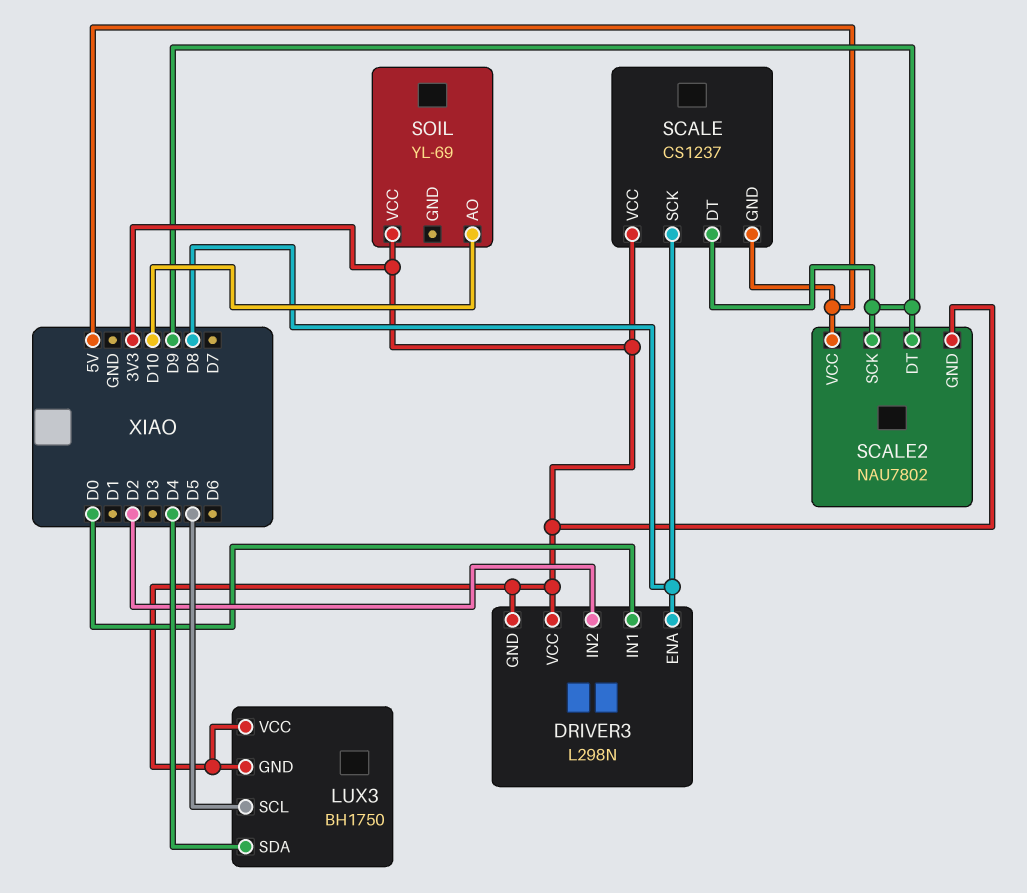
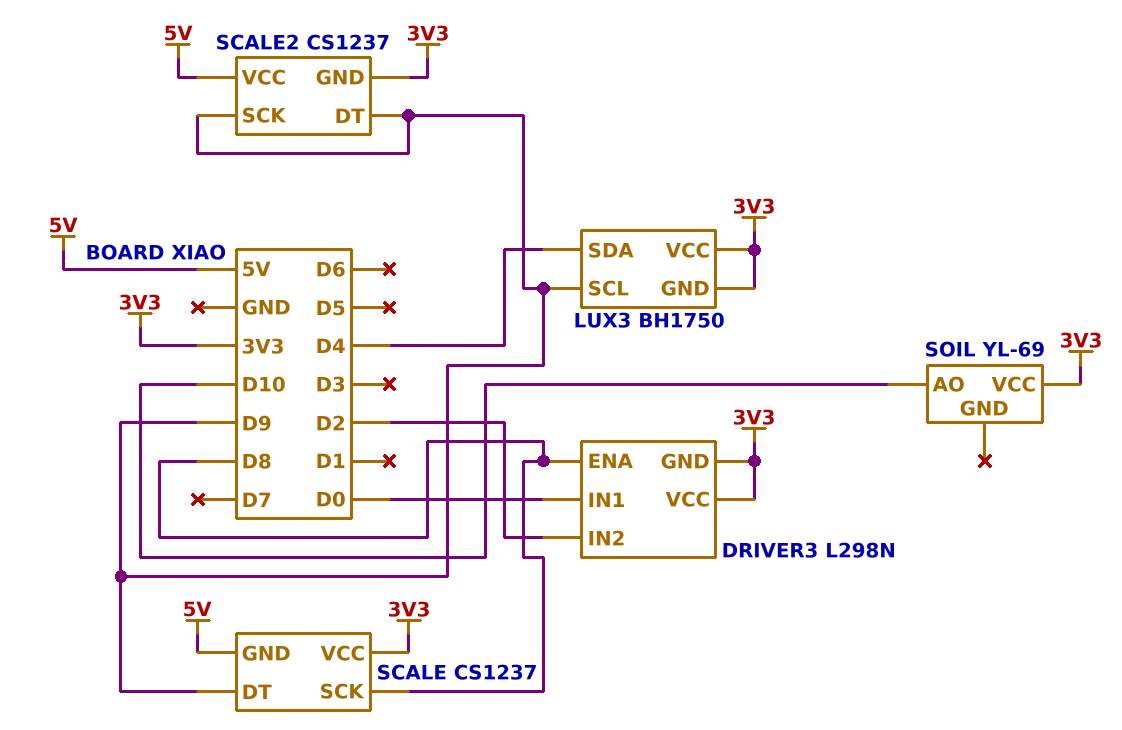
LUX3 pin SCL: D5 -> D9
SCALE2: NAU7802 -> CS1237

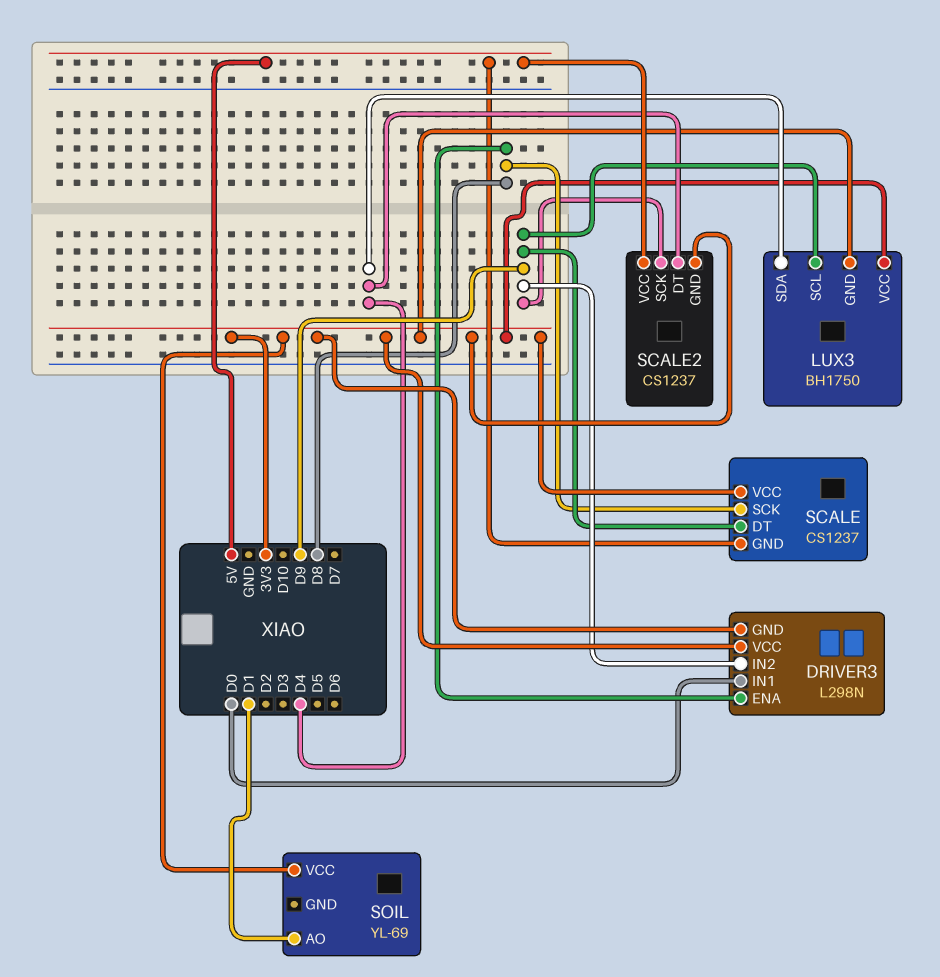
DRIVER3 pin IN2: D2 -> D9
SCALE2 pin DT: D9 -> D4
SOIL pin AO: D10 -> D1

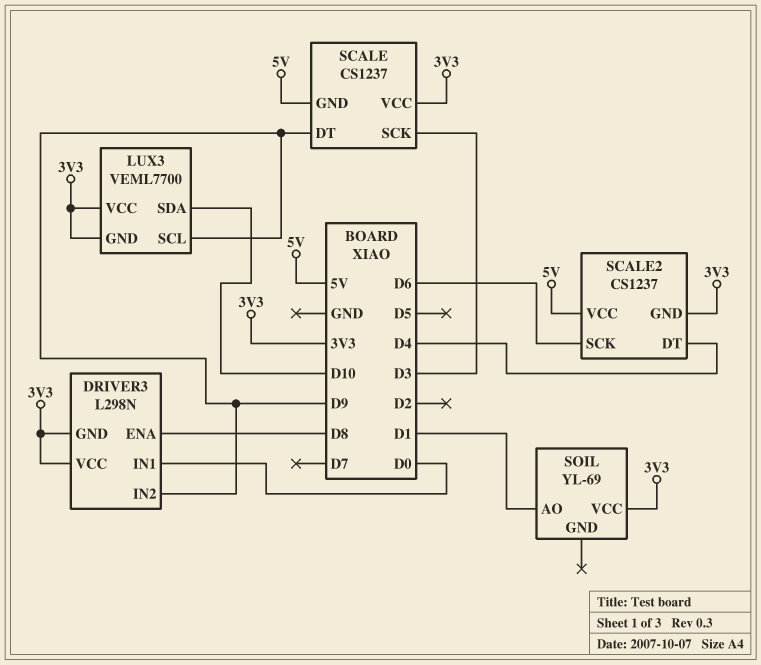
LUX3: BH1750 -> VEML7700
LUX3 pin SDA: D4 -> D10
SCALE pin SCK: D8 -> D3
SCALE2 pin SCK: D9 -> D6

